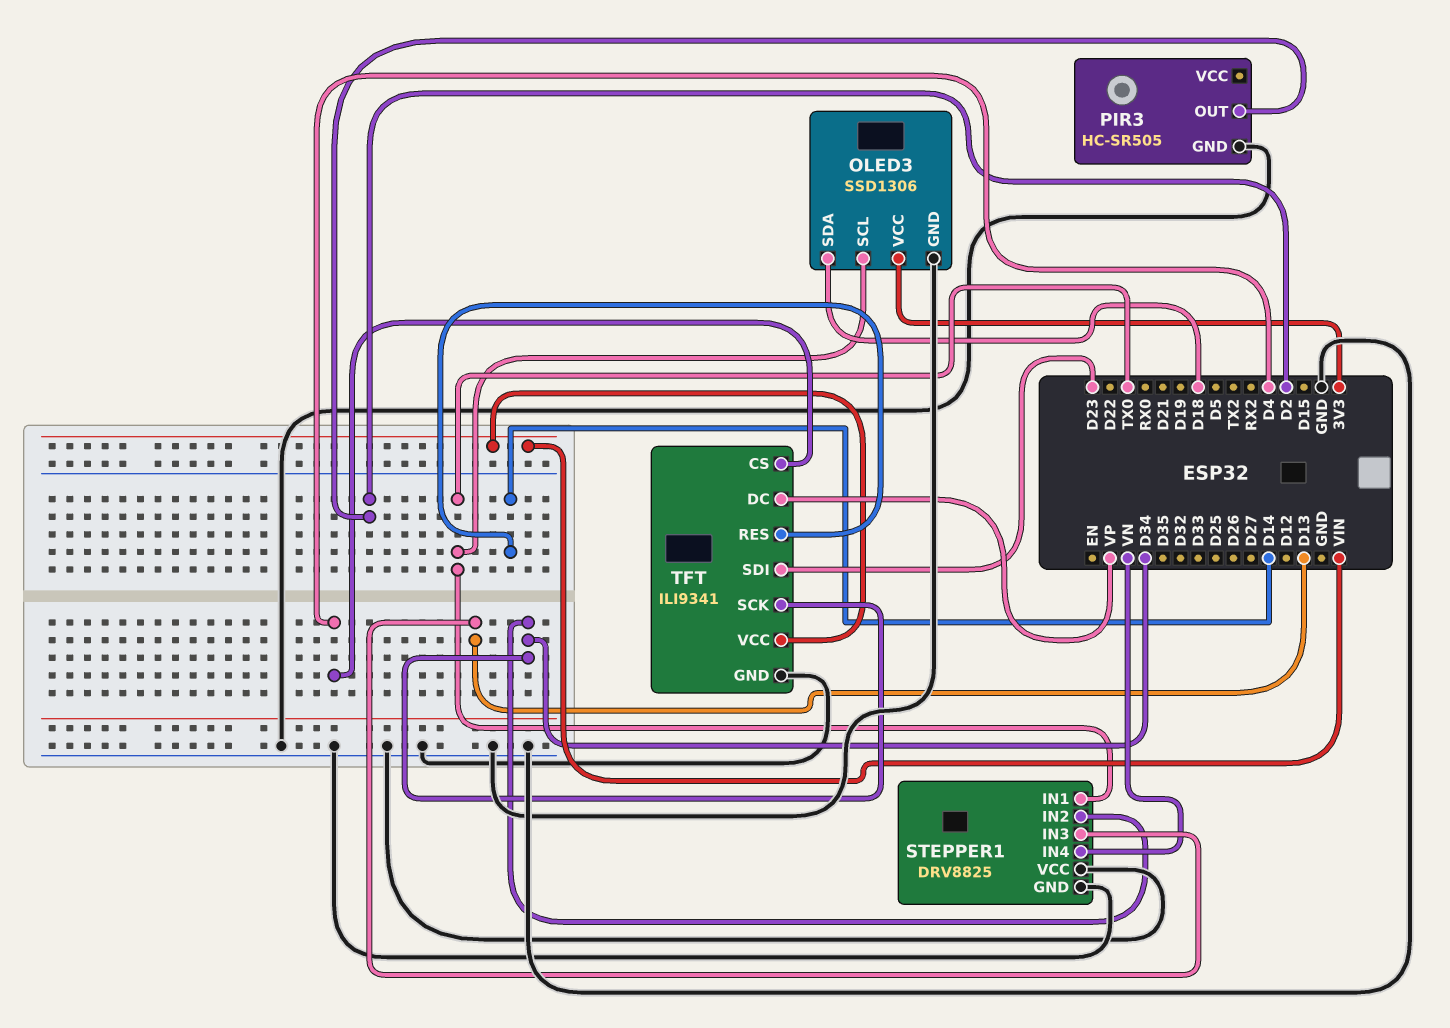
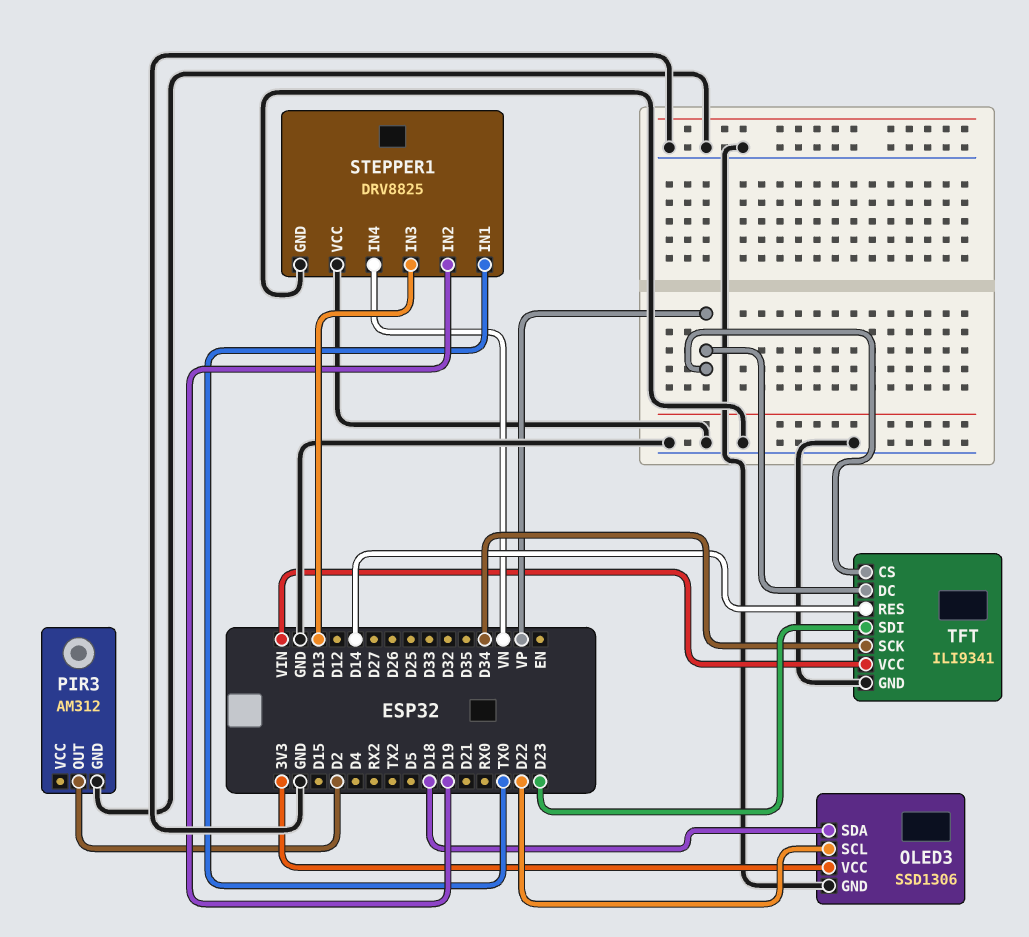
OLED3 pin SCL: TX0 -> D22
PIR3: HC-SR505 -> AM312
STEPPER1 pin IN2: D34 -> D19
TFT pin CS: D4 -> VP

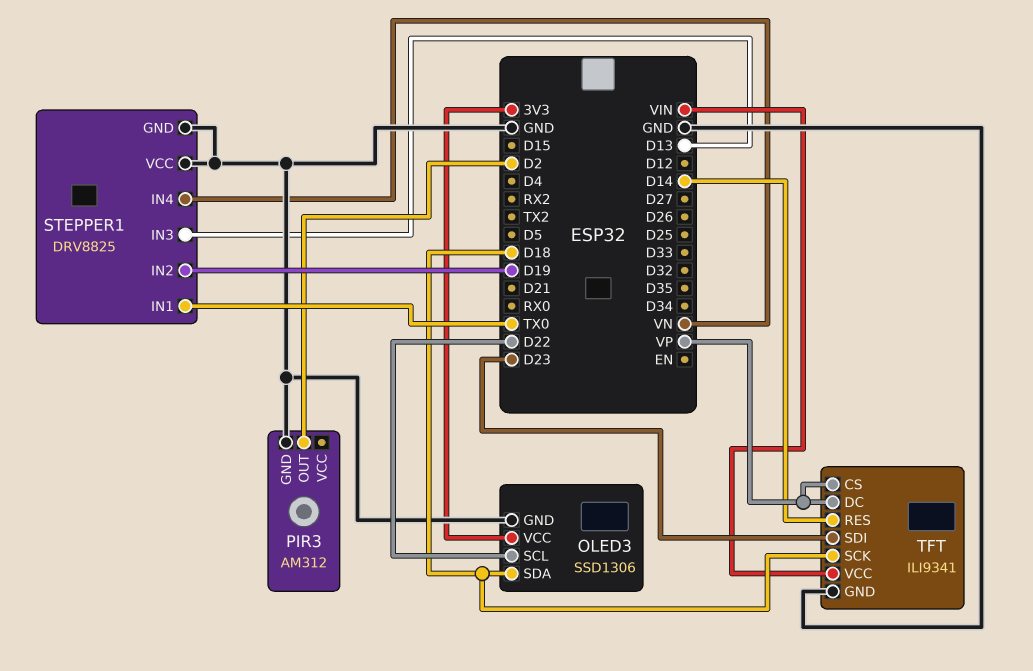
TFT pin SCK: D34 -> D18

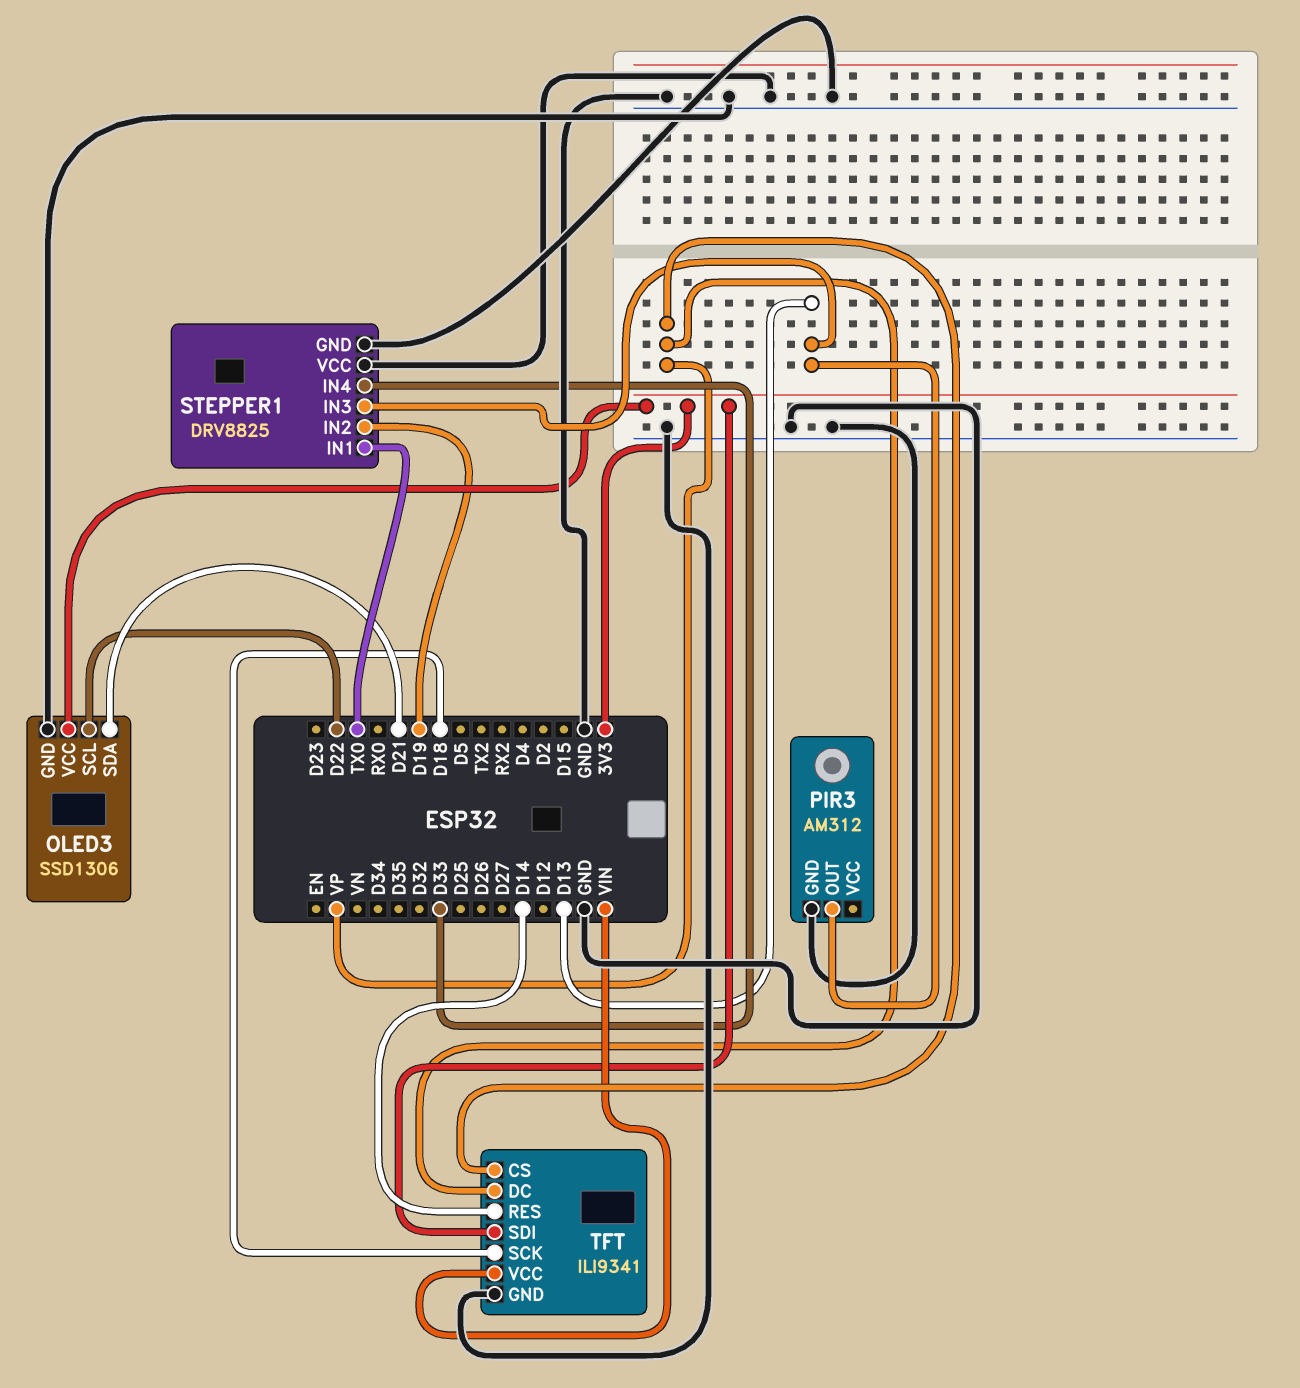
OLED3 pin SDA: D18 -> D21
PIR3 pin OUT: D2 -> D13
STEPPER1 pin IN4: VN -> D33
TFT pin SDI: D23 -> 3V3

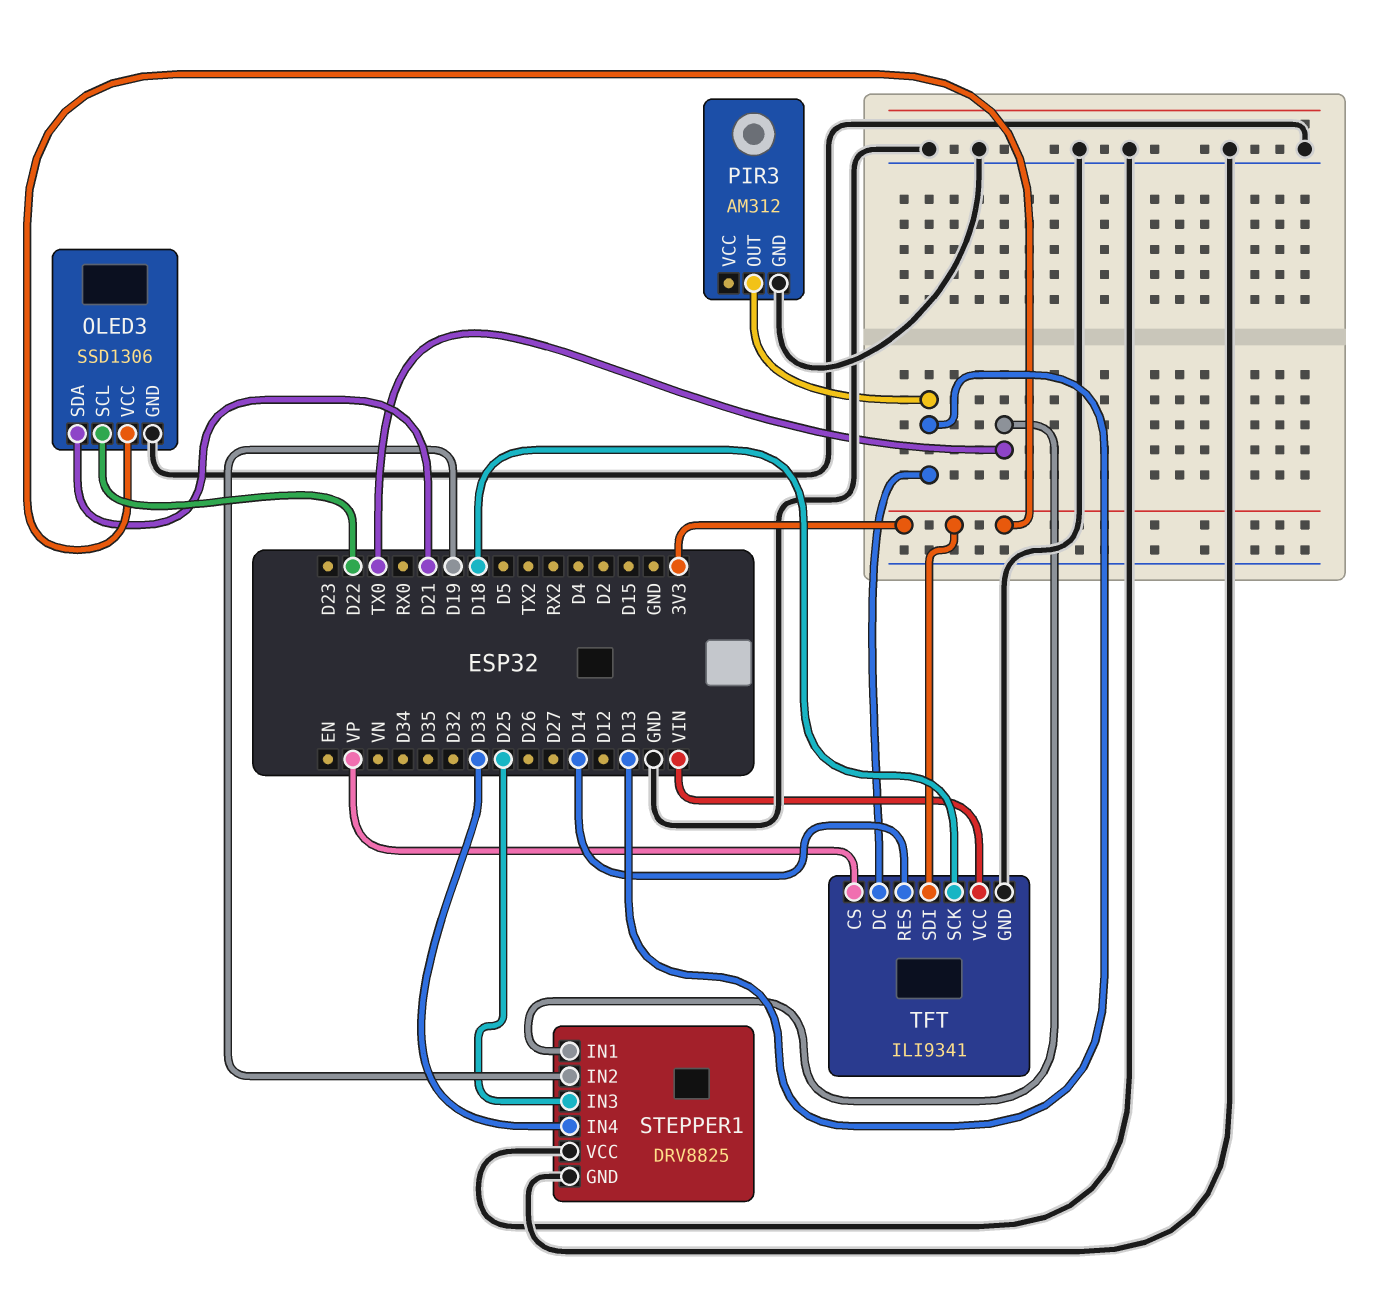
STEPPER1 pin IN3: D13 -> D25
TFT pin DC: VP -> D13

